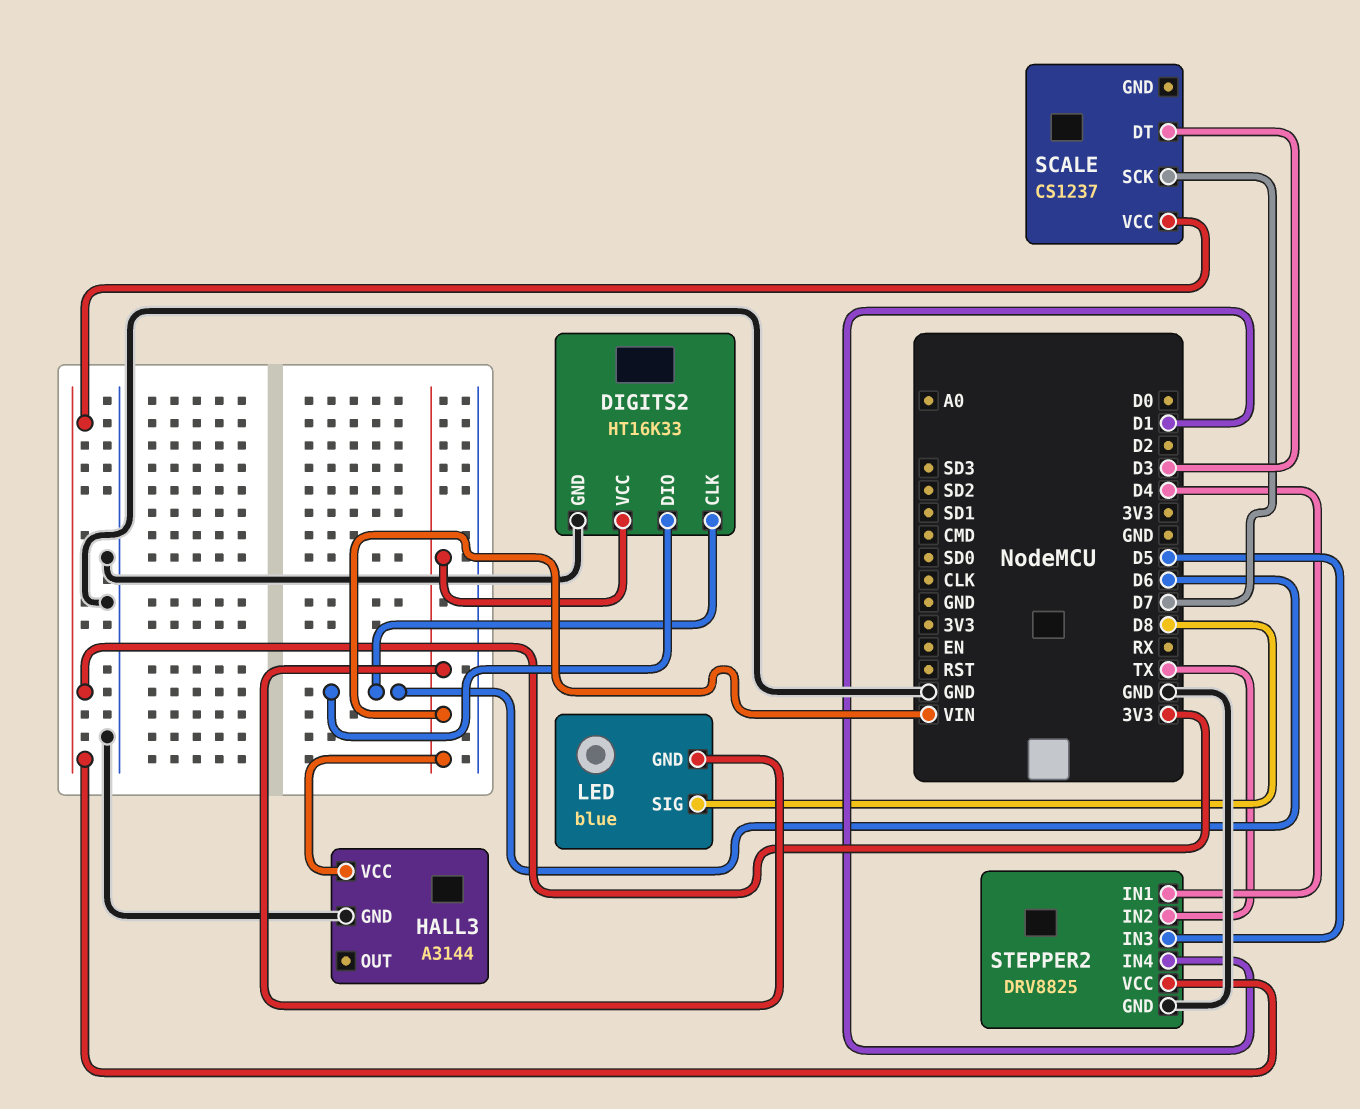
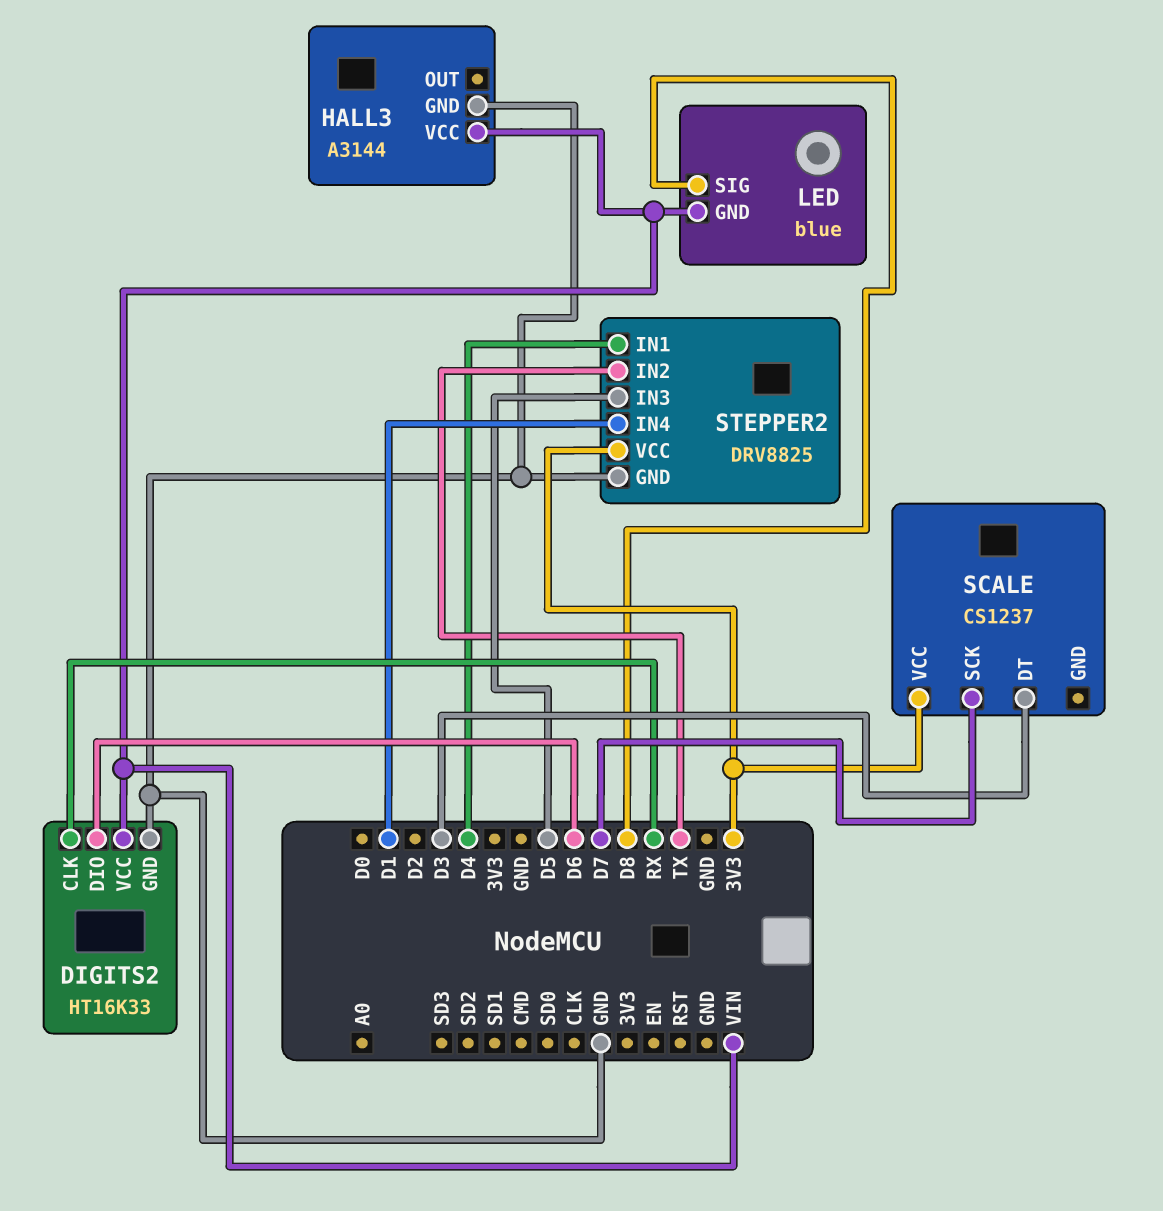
DIGITS2 pin CLK: D6 -> RX

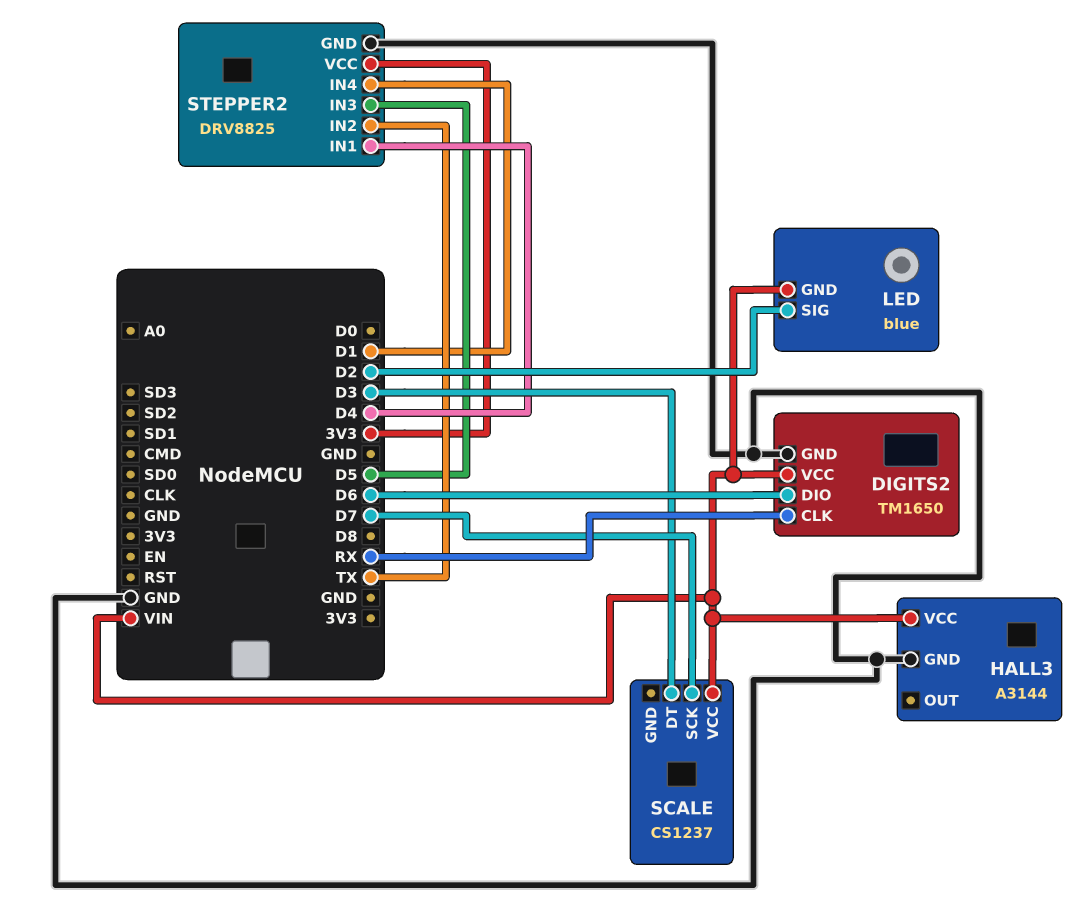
DIGITS2: HT16K33 -> TM1650
LED pin SIG: D8 -> D2
SCALE pin VCC: 3V3 -> VIN

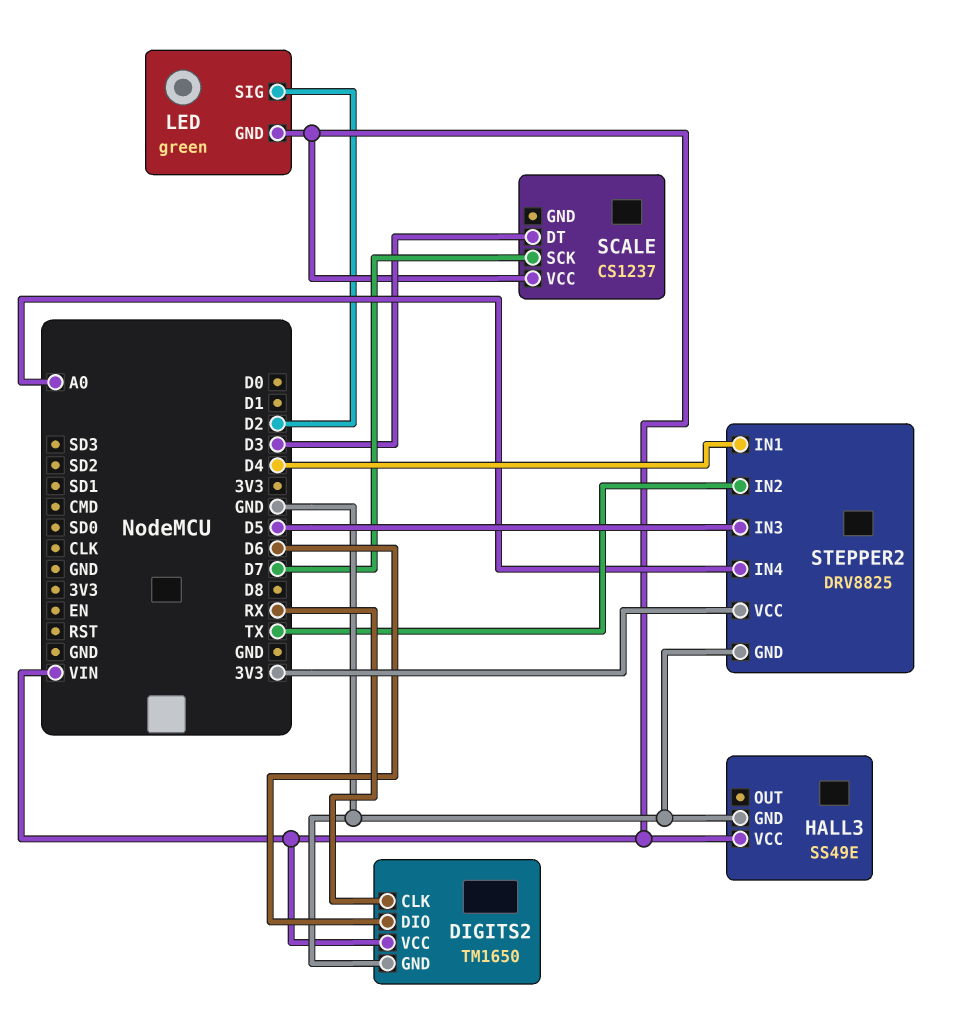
HALL3: A3144 -> SS49E
LED: blue -> green
STEPPER2 pin IN4: D1 -> A0

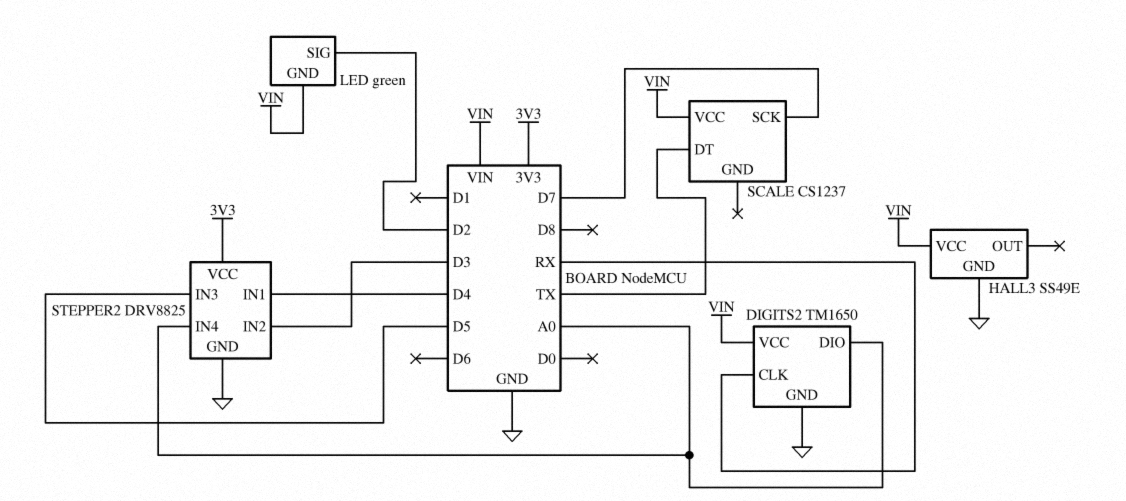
DIGITS2 pin DIO: D6 -> A0
SCALE pin DT: D3 -> TX
STEPPER2 pin IN2: TX -> D3

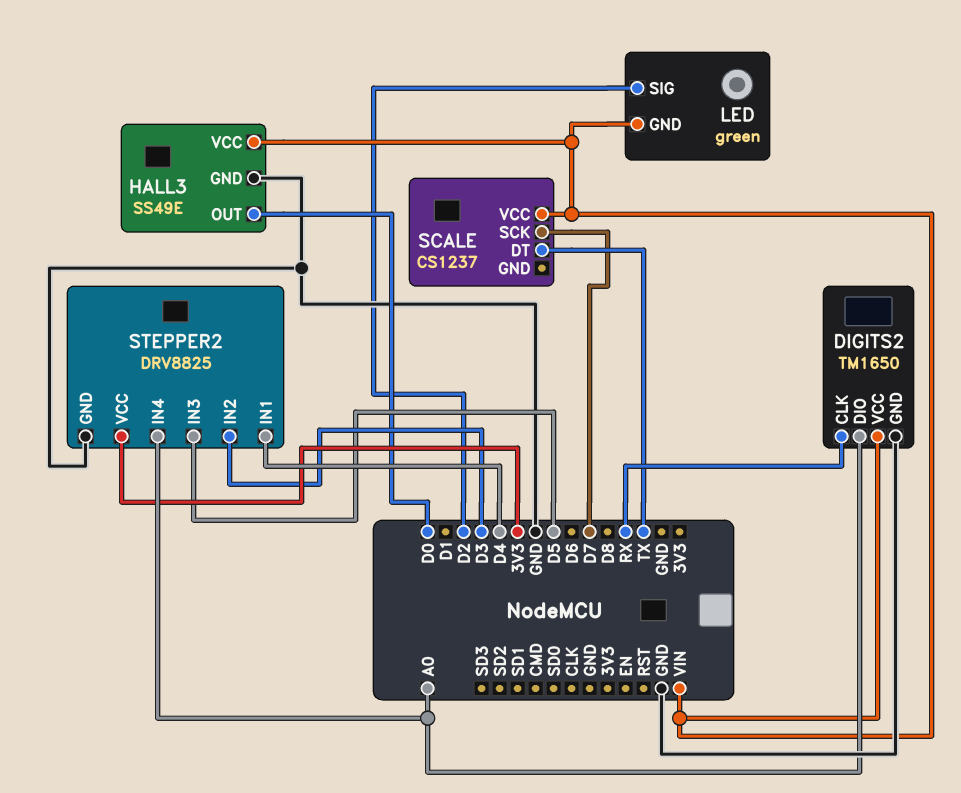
HALL3 pin OUT: none -> D0

